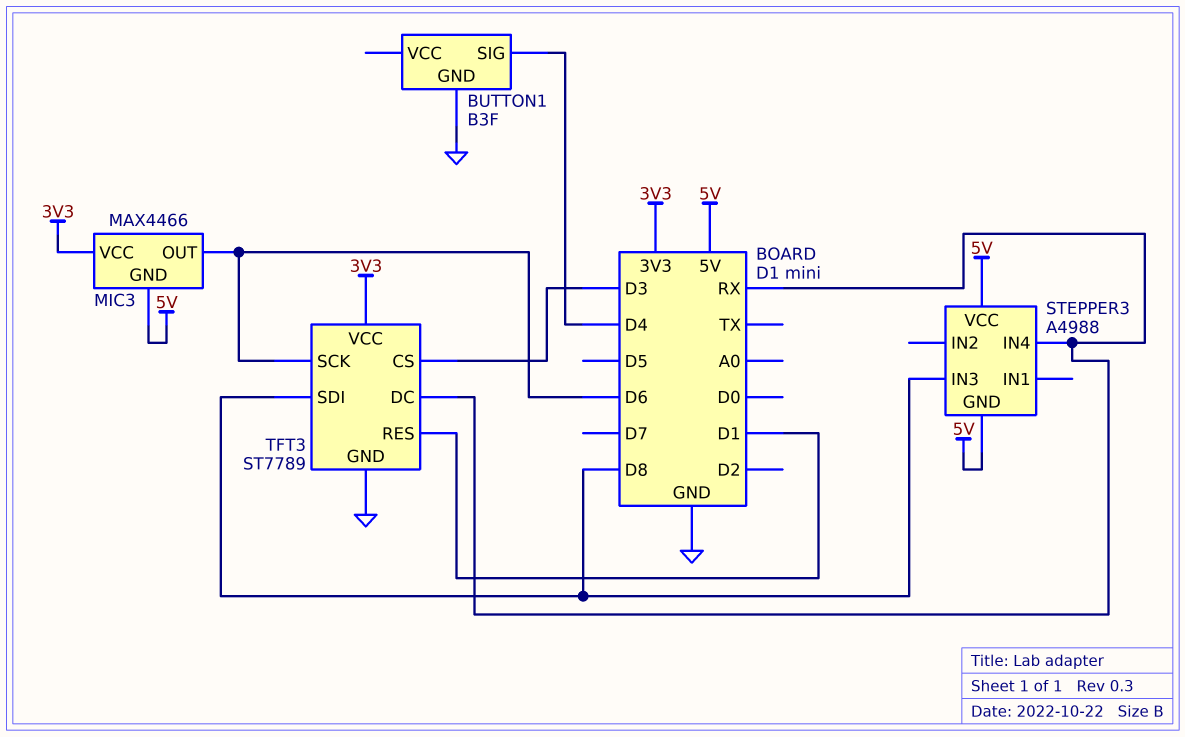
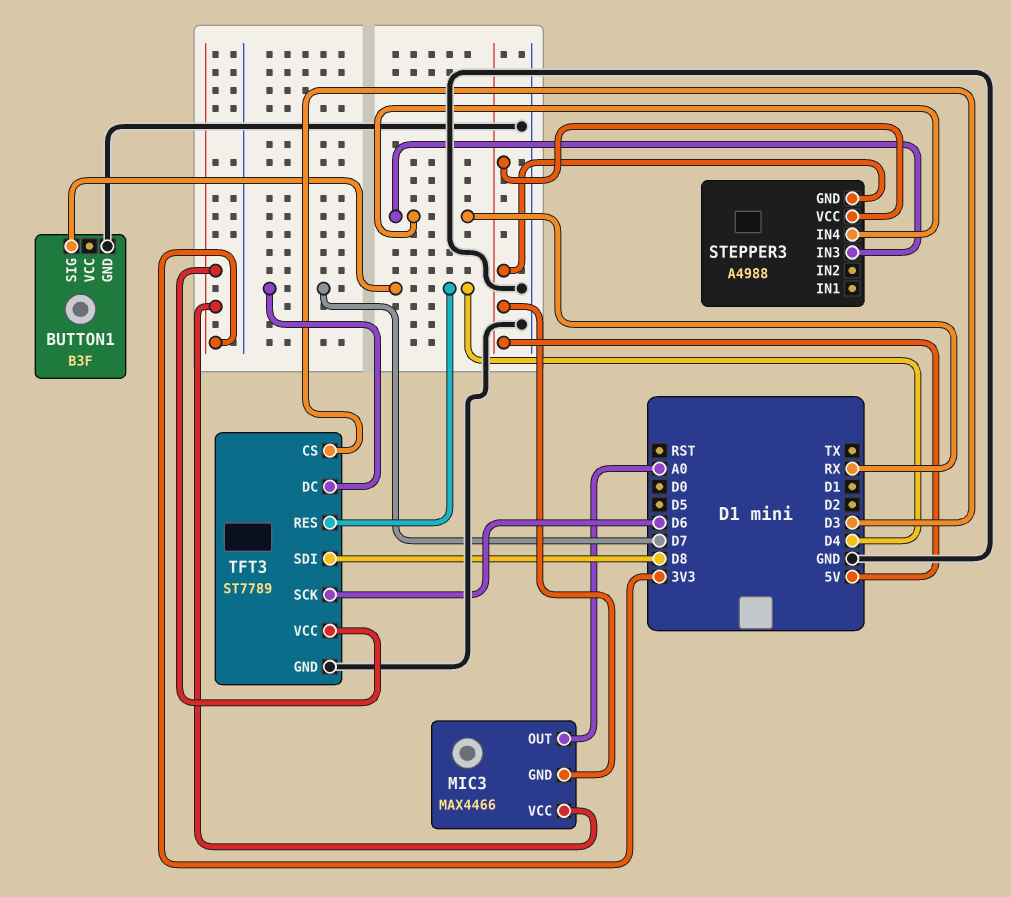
MIC3 pin OUT: D6 -> A0
STEPPER3 pin IN3: D8 -> RX
TFT3 pin DC: RX -> D7
TFT3 pin RES: D1 -> D4

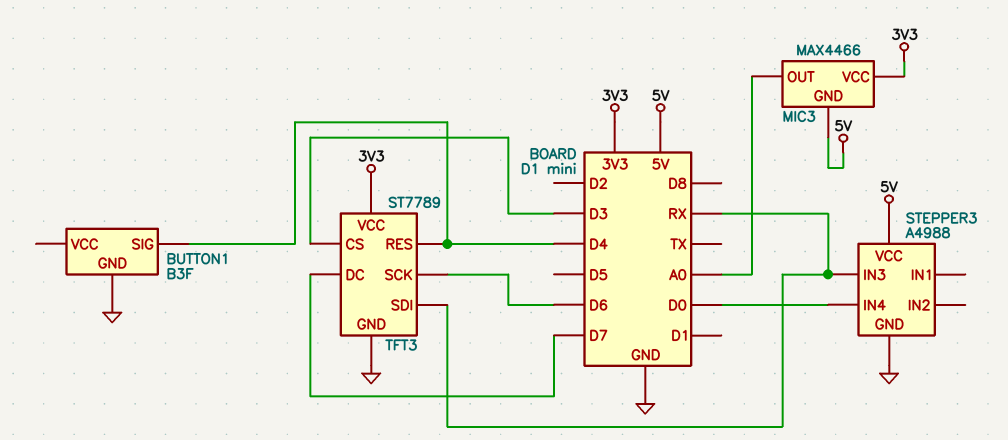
STEPPER3 pin GND: 5V -> GND
STEPPER3 pin IN4: RX -> D0
TFT3 pin SDI: D8 -> RX

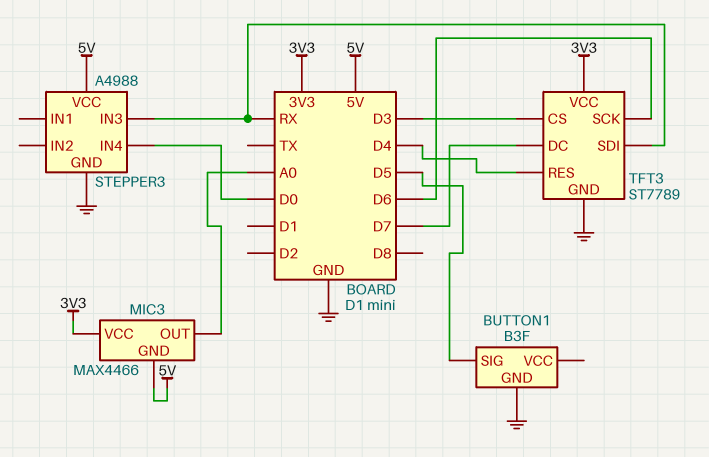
BUTTON1 pin SIG: D4 -> D5

